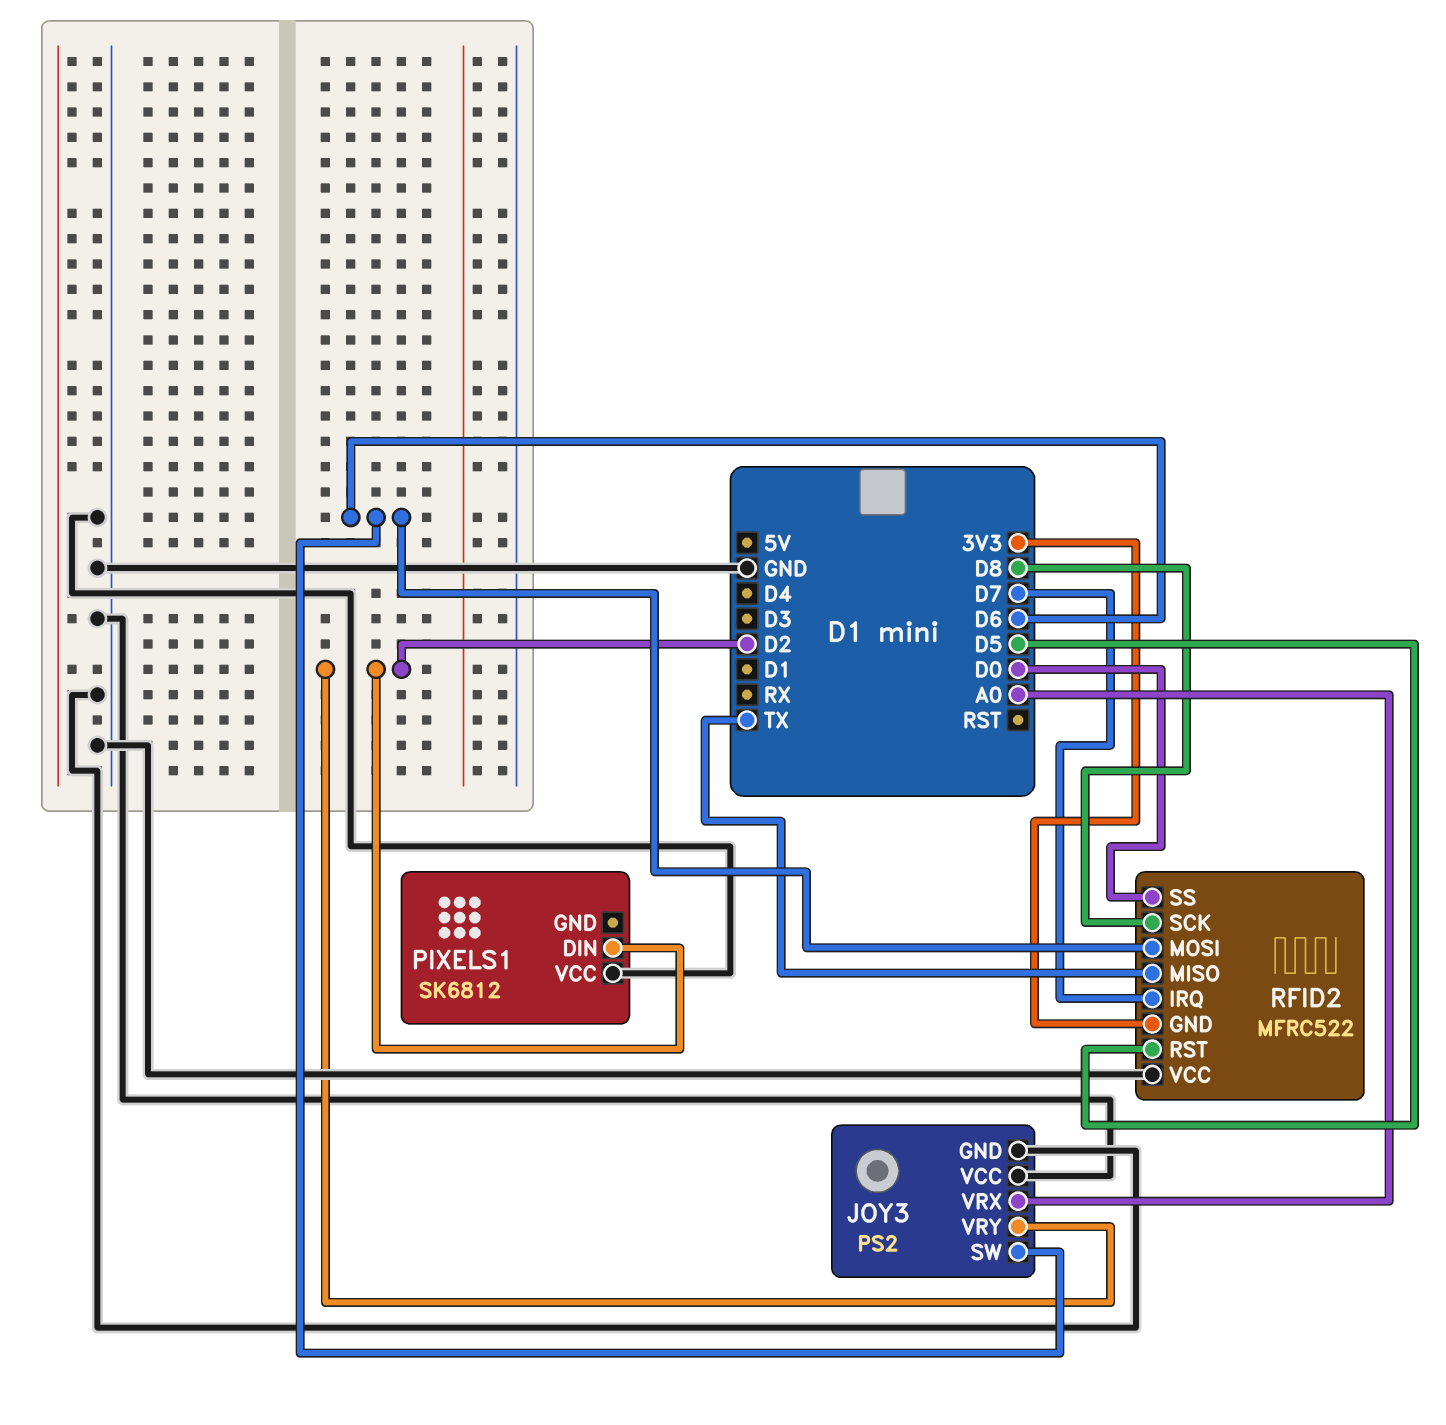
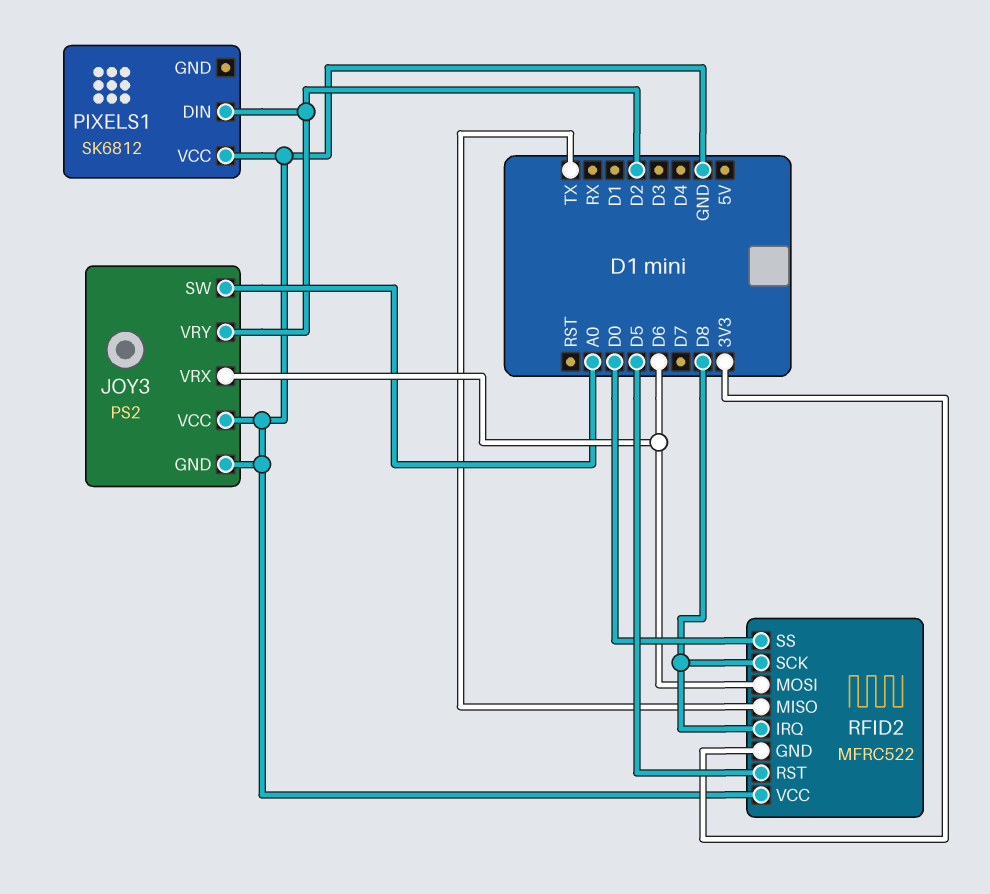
JOY3 pin SW: D6 -> A0
JOY3 pin VRX: A0 -> D6
RFID2 pin IRQ: D7 -> D8

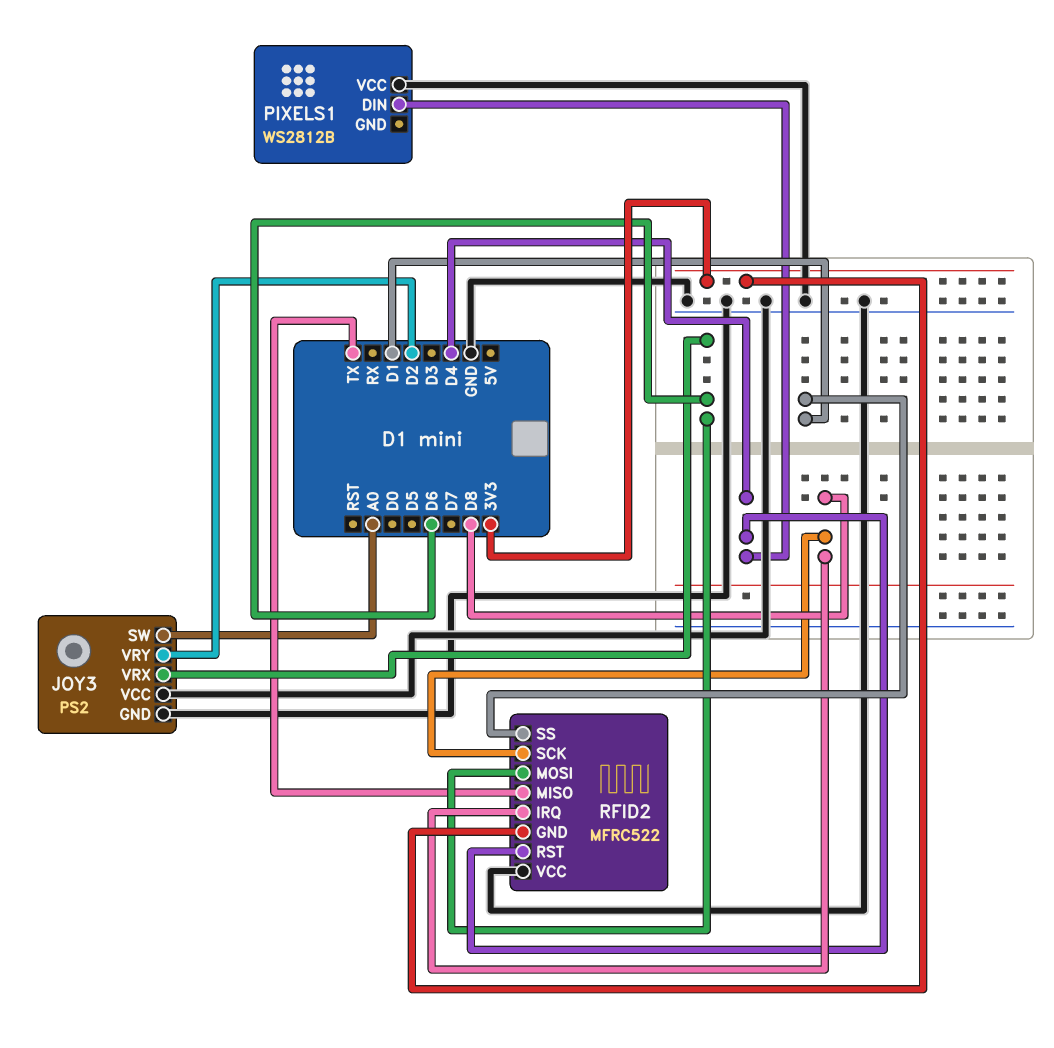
PIXELS1: SK6812 -> WS2812B
PIXELS1 pin DIN: D2 -> D4
RFID2 pin RST: D5 -> D4
RFID2 pin SS: D0 -> D1

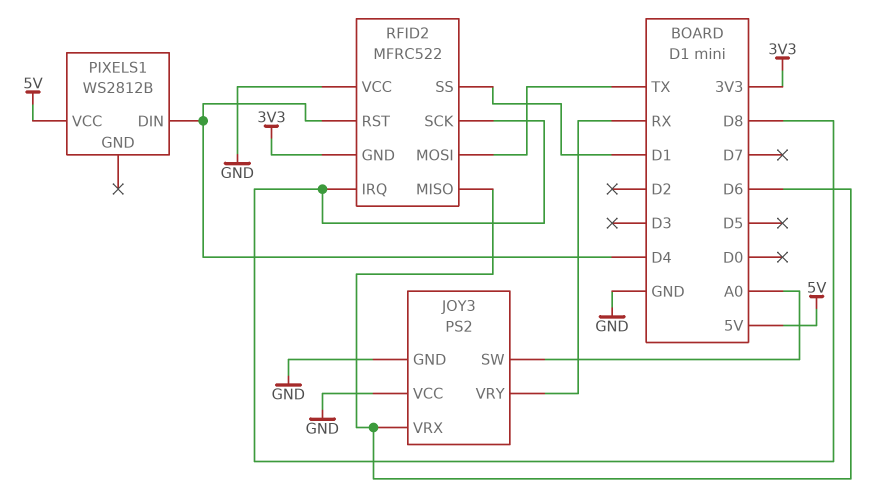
JOY3 pin VRY: D2 -> RX
PIXELS1 pin VCC: GND -> 5V
RFID2 pin MISO: TX -> D6
RFID2 pin MOSI: D6 -> TX

